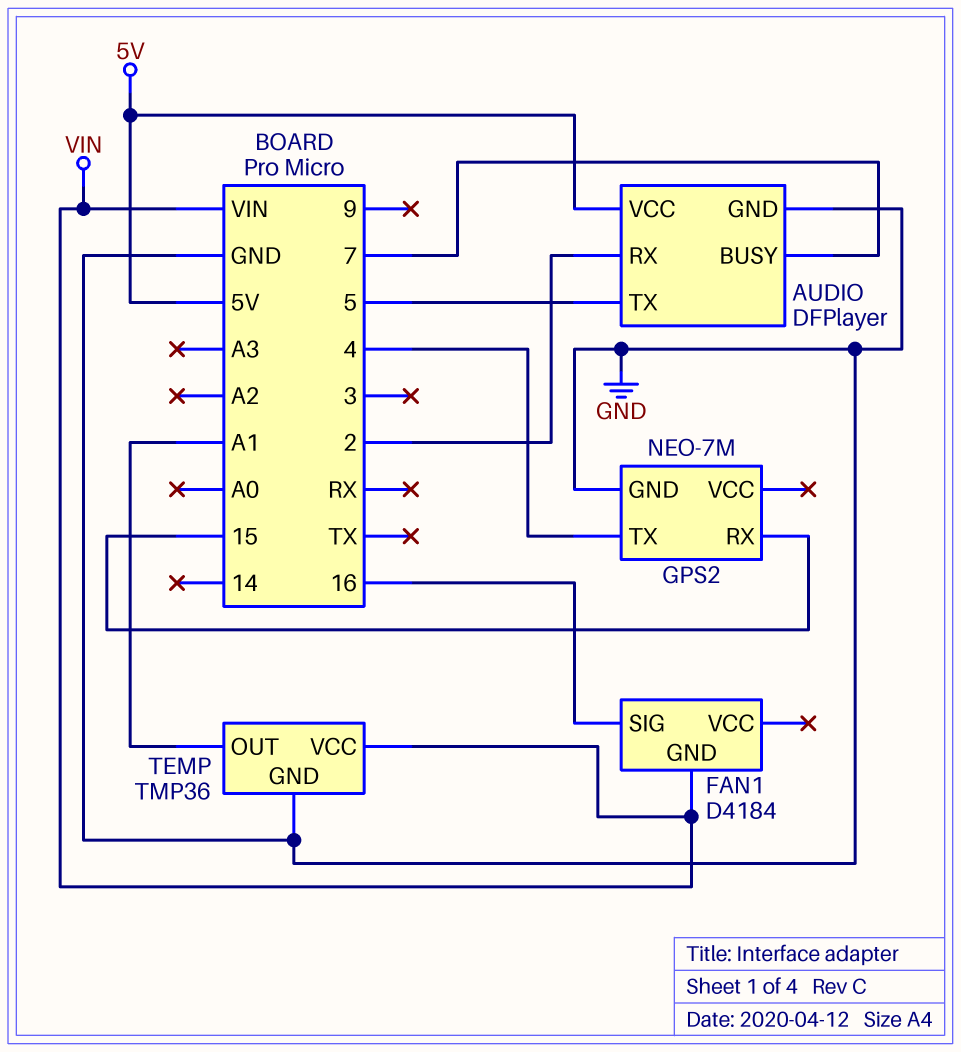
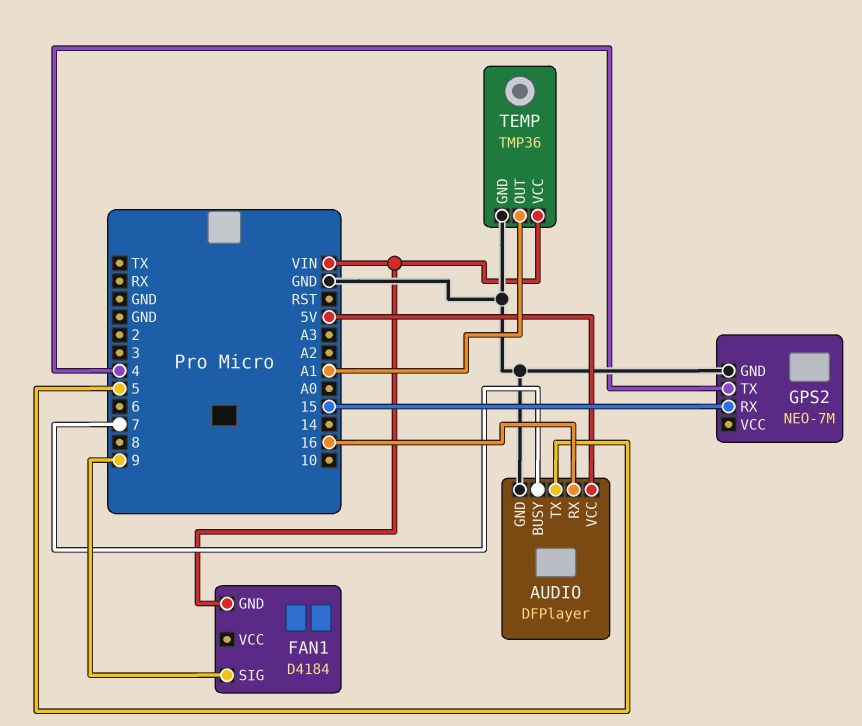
AUDIO pin RX: 2 -> 16
FAN1 pin SIG: 16 -> 9

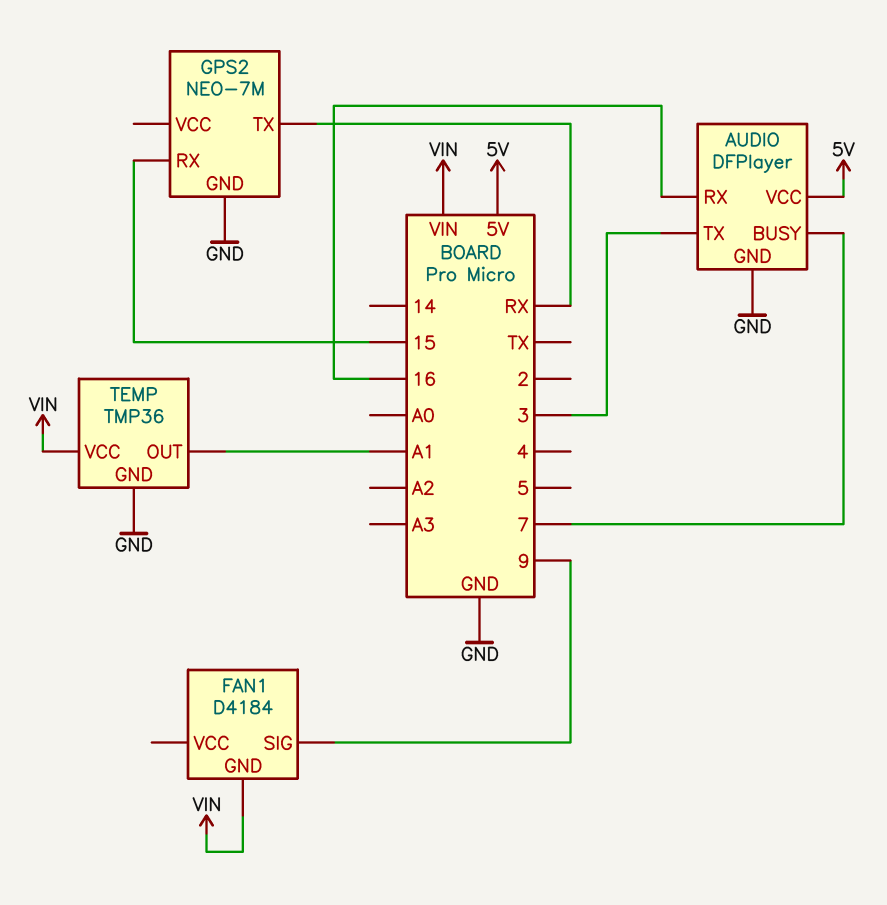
AUDIO pin TX: 5 -> 3
GPS2 pin TX: 4 -> RX

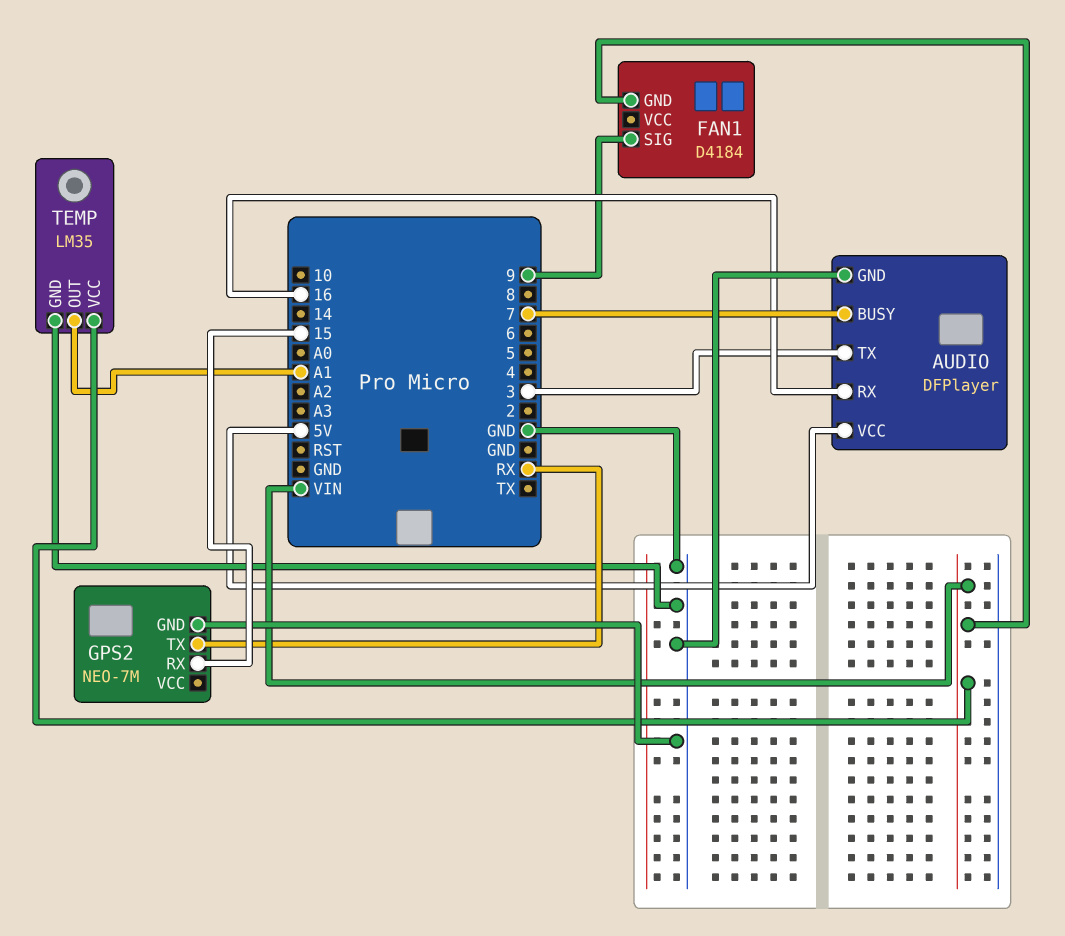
TEMP: TMP36 -> LM35

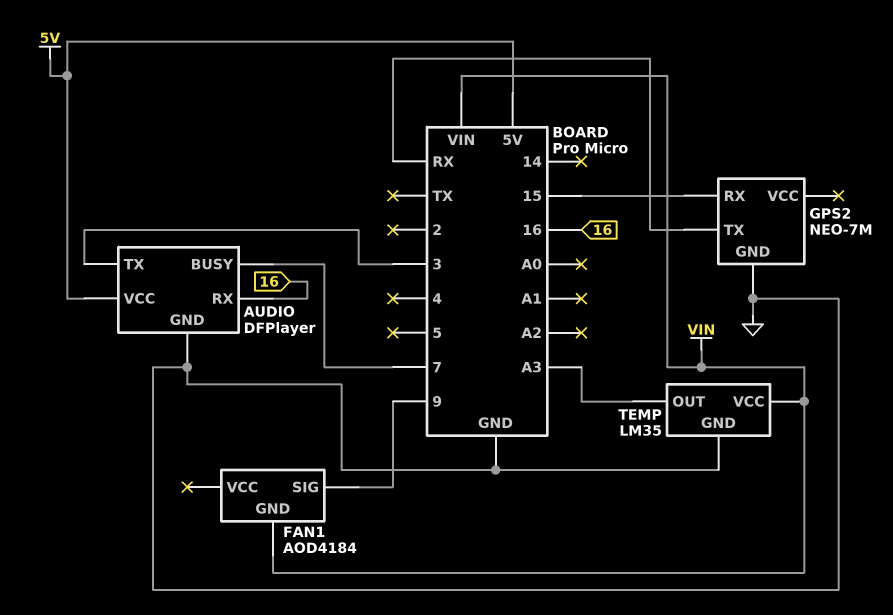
FAN1: D4184 -> AOD4184
TEMP pin OUT: A1 -> A3

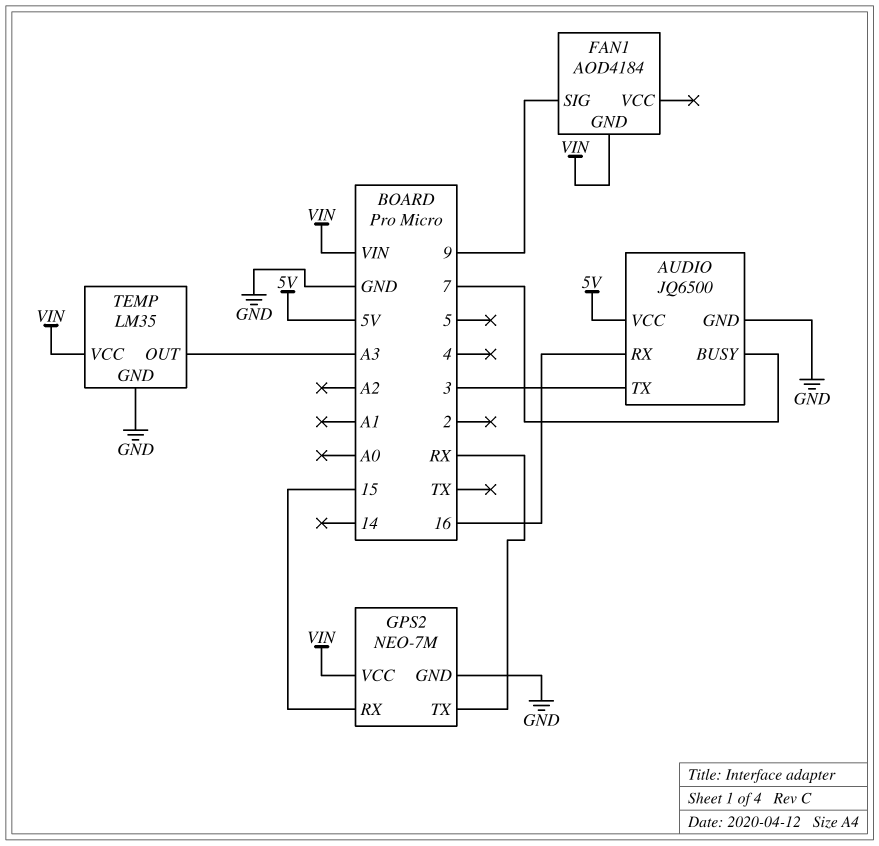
AUDIO: DFPlayer -> JQ6500
GPS2 pin VCC: none -> VIN

